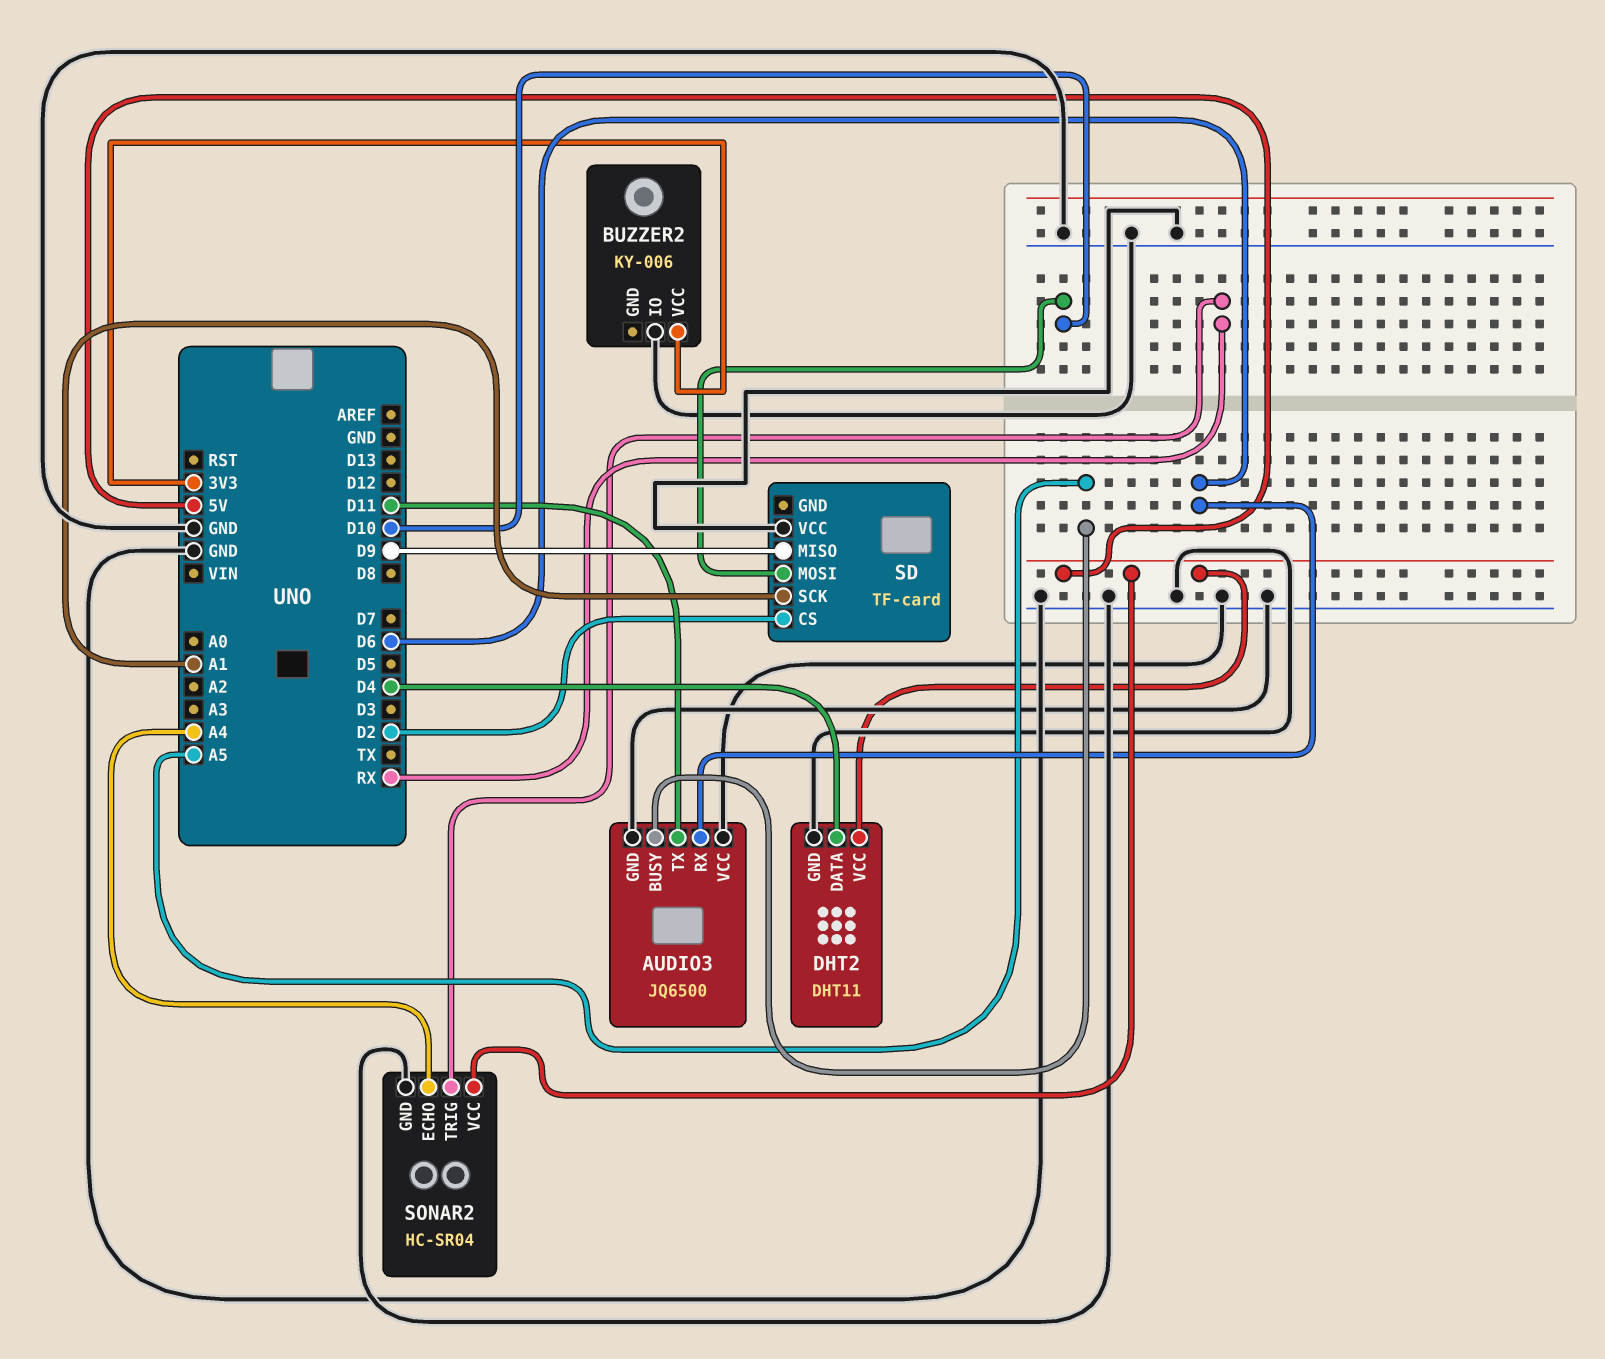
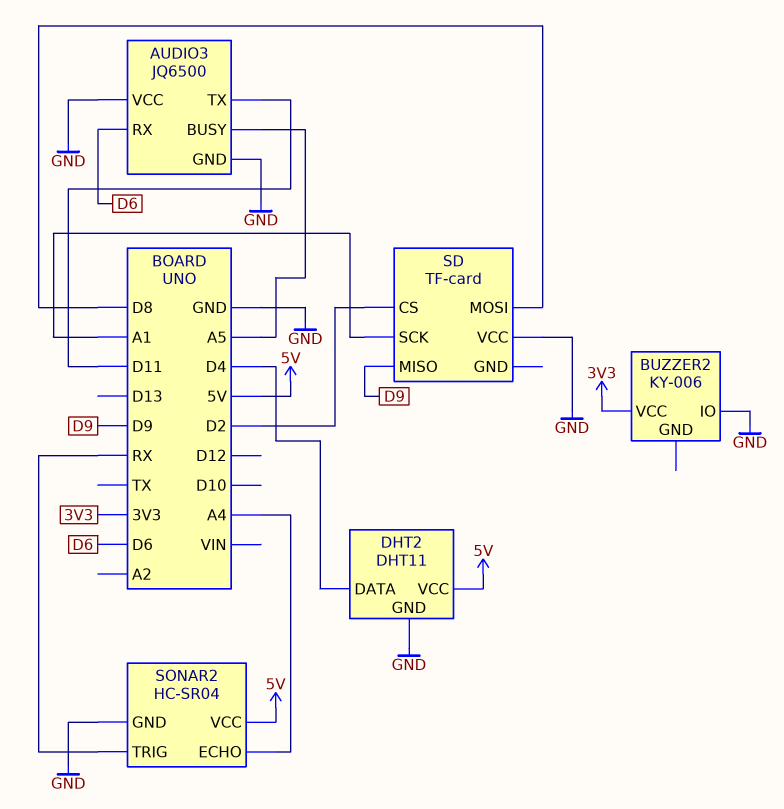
SD pin MOSI: D10 -> D8

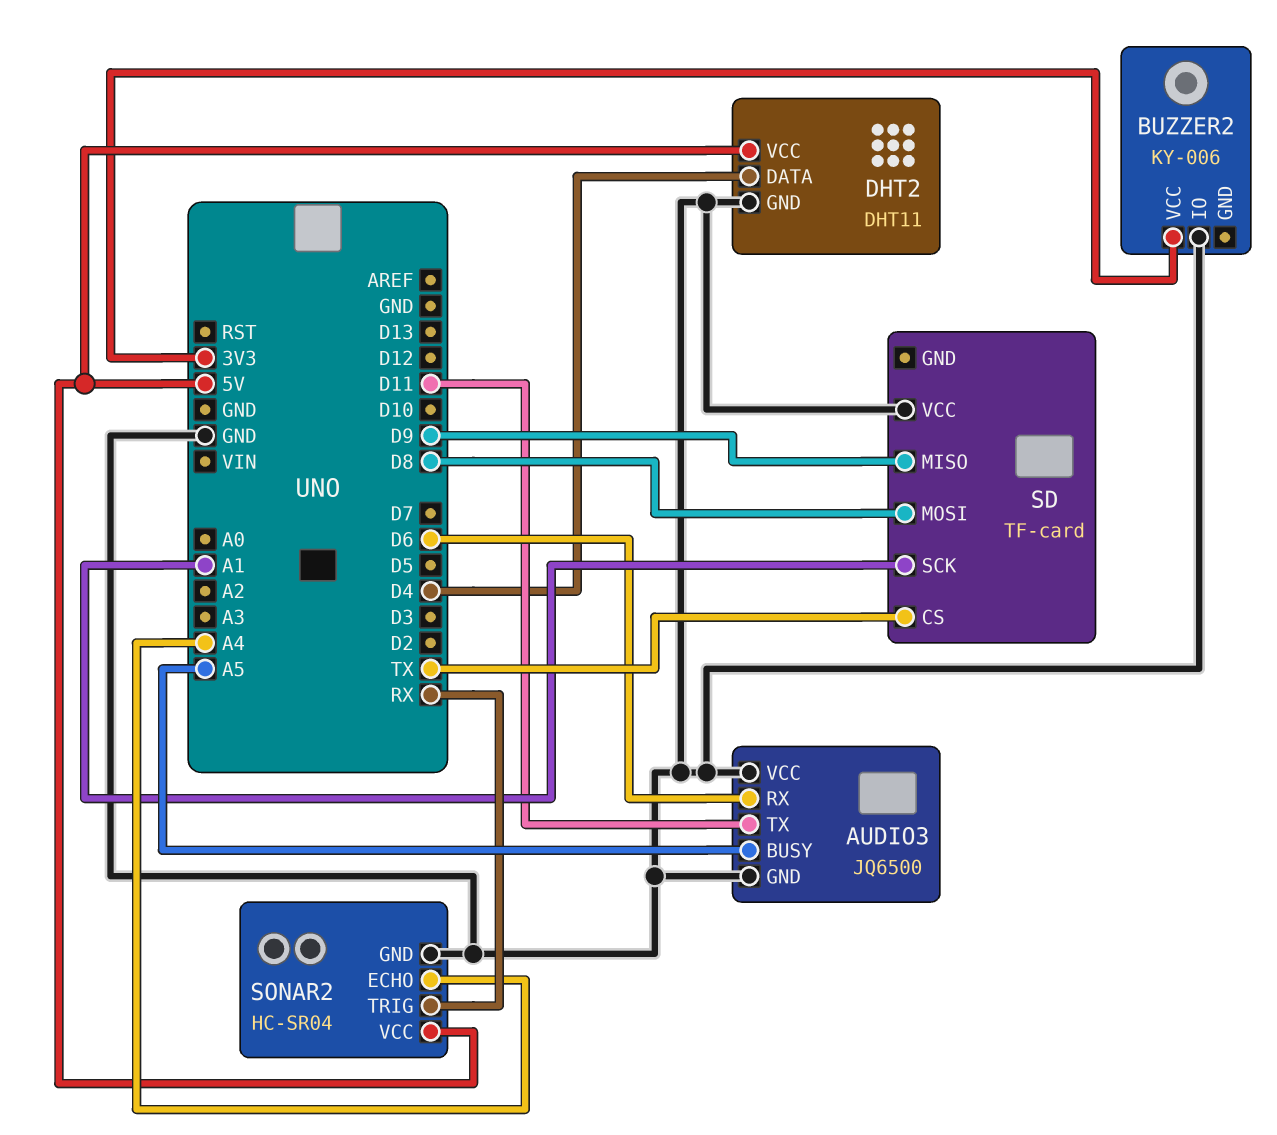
SD pin CS: D2 -> TX

